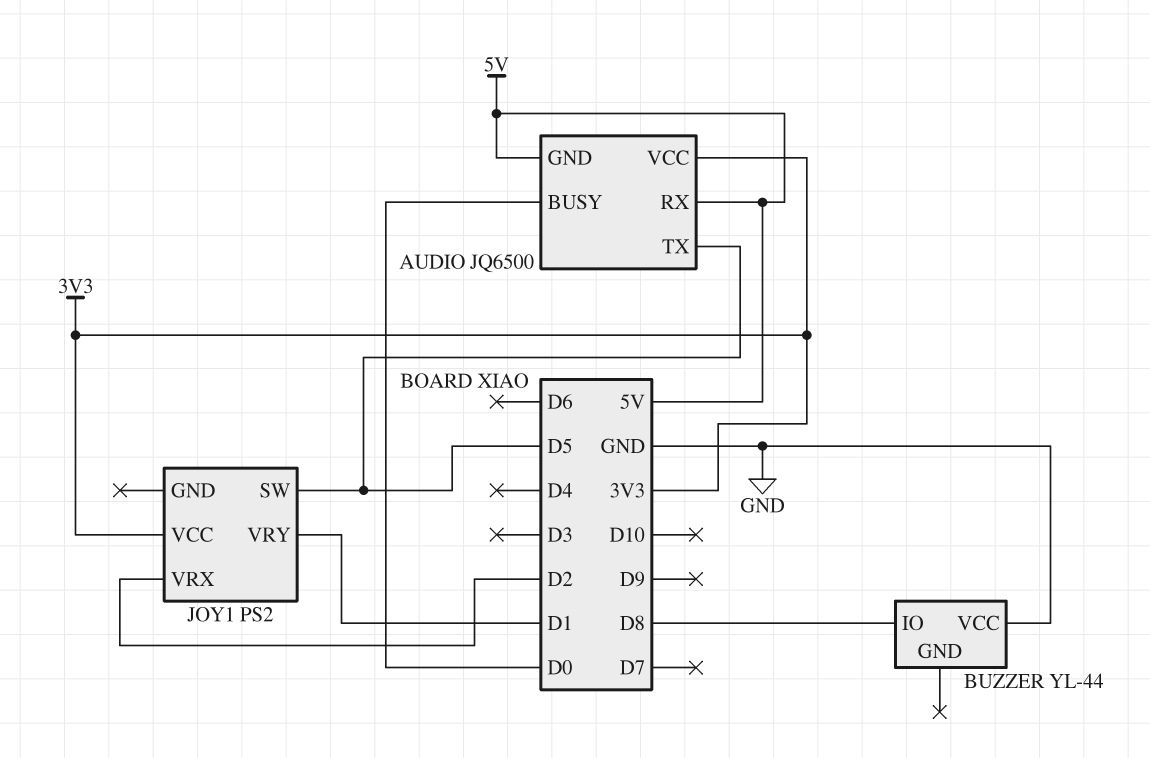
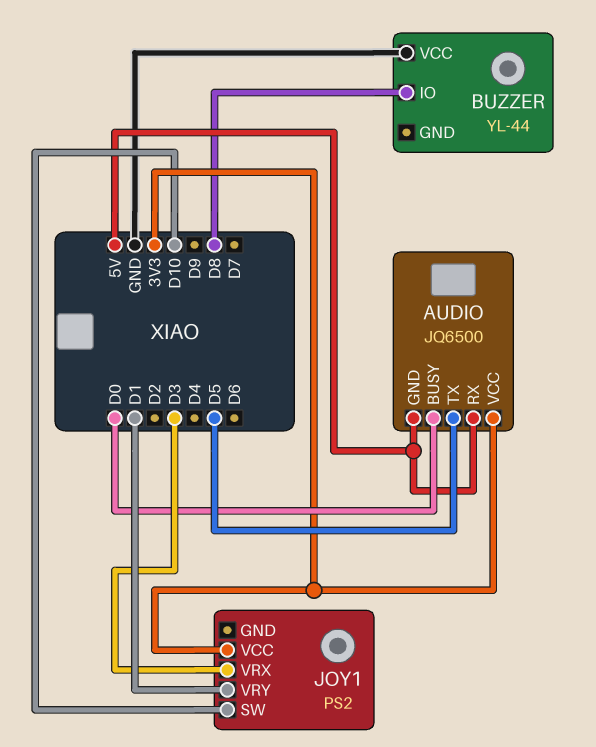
JOY1 pin SW: D5 -> D10
JOY1 pin VRX: D2 -> D3

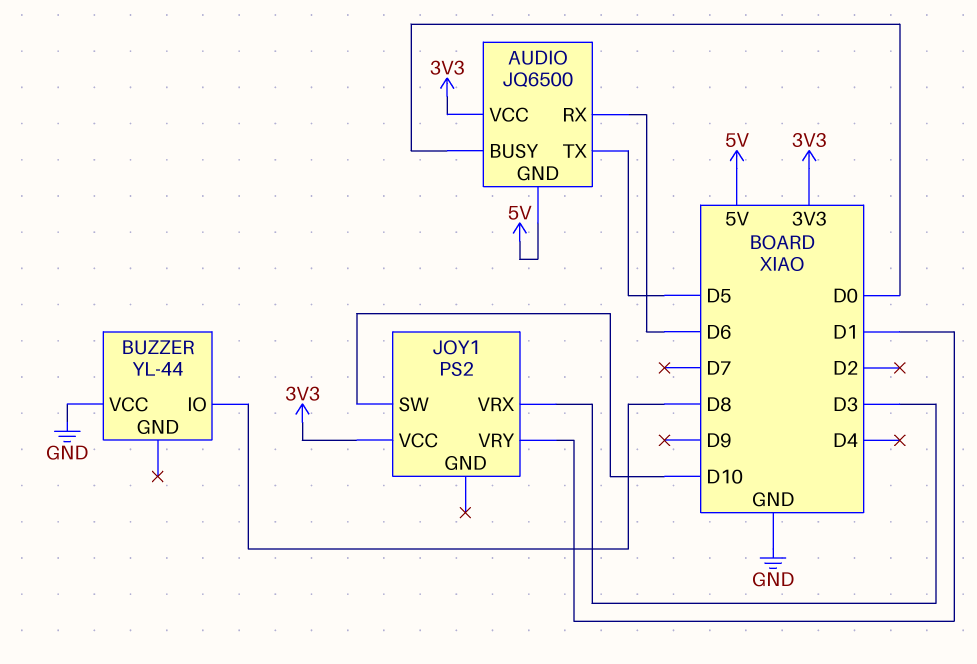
AUDIO pin RX: 5V -> D6

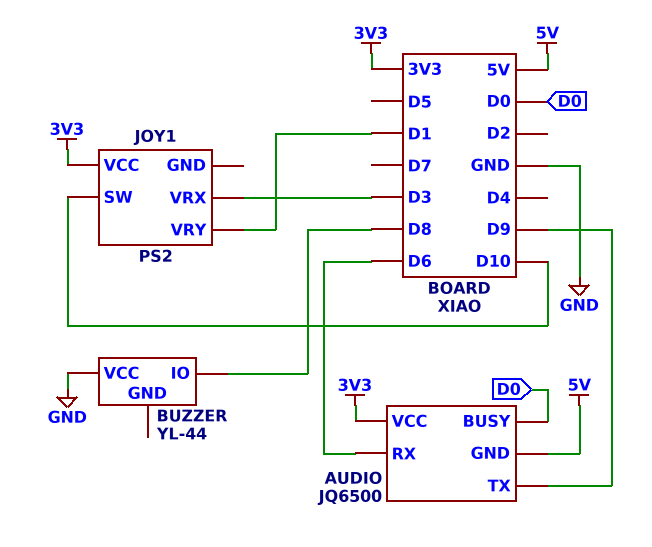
AUDIO pin TX: D5 -> D9

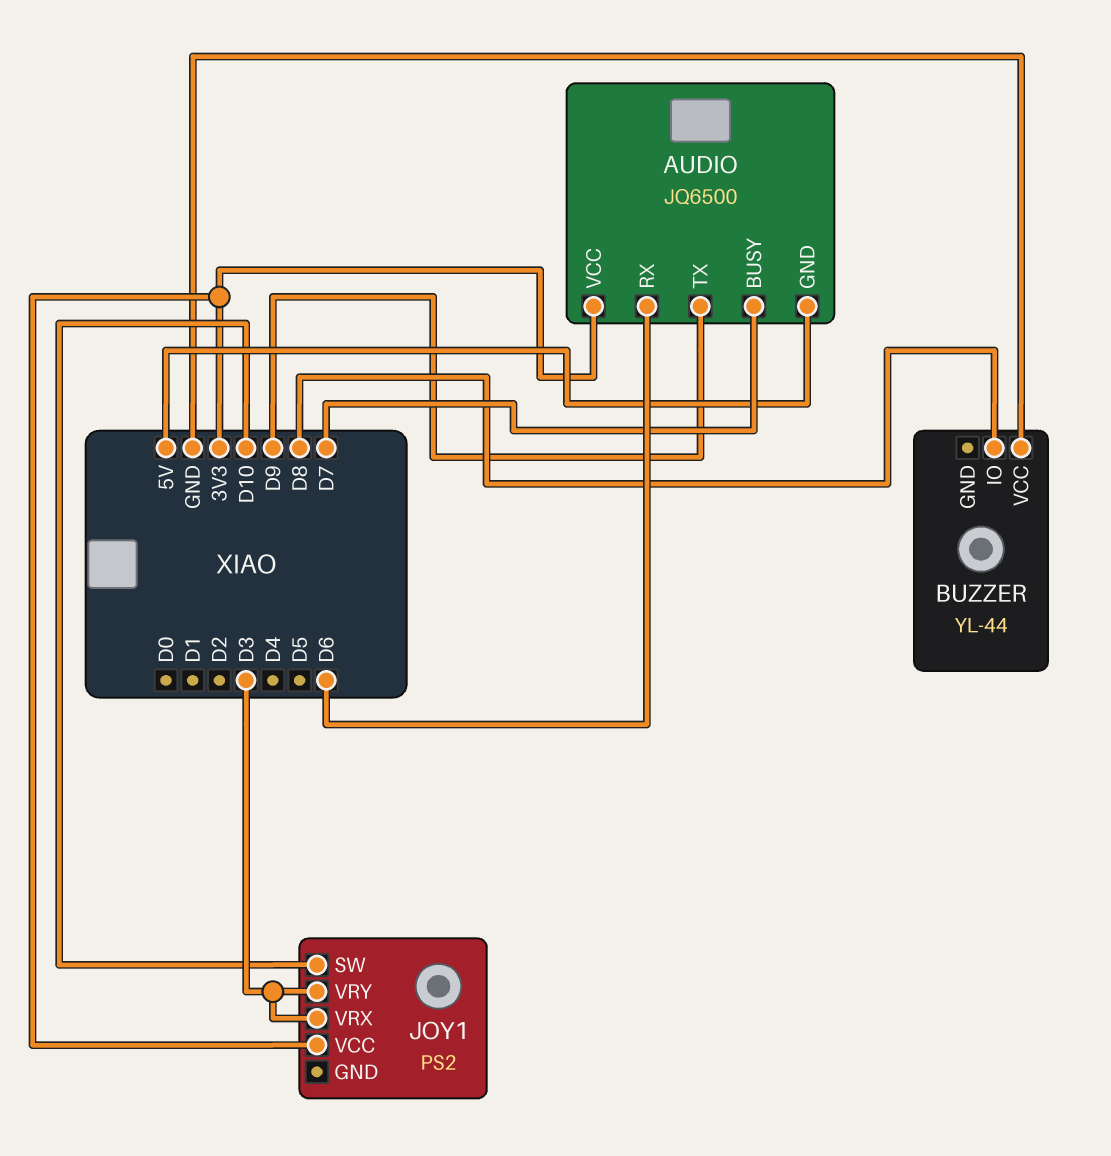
AUDIO pin BUSY: D0 -> D7
JOY1 pin VRY: D1 -> D3

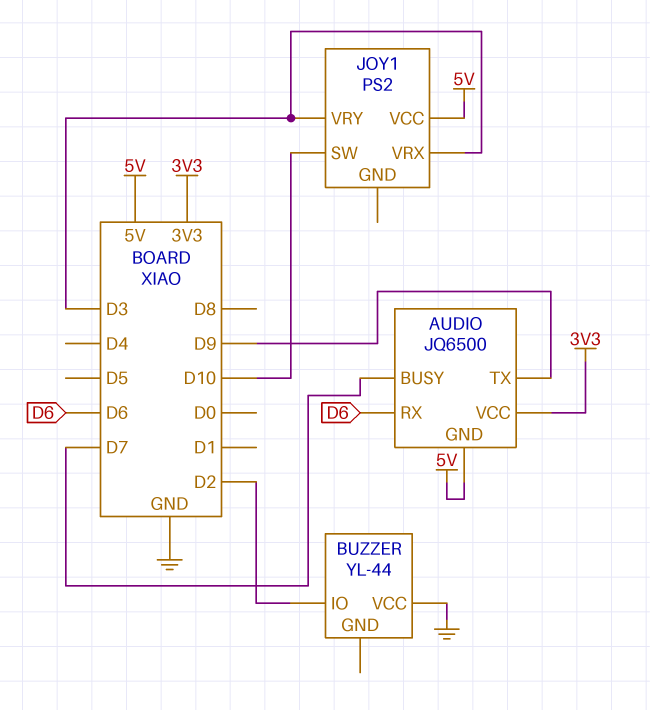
BUZZER pin IO: D8 -> D2
JOY1 pin VCC: 3V3 -> 5V

